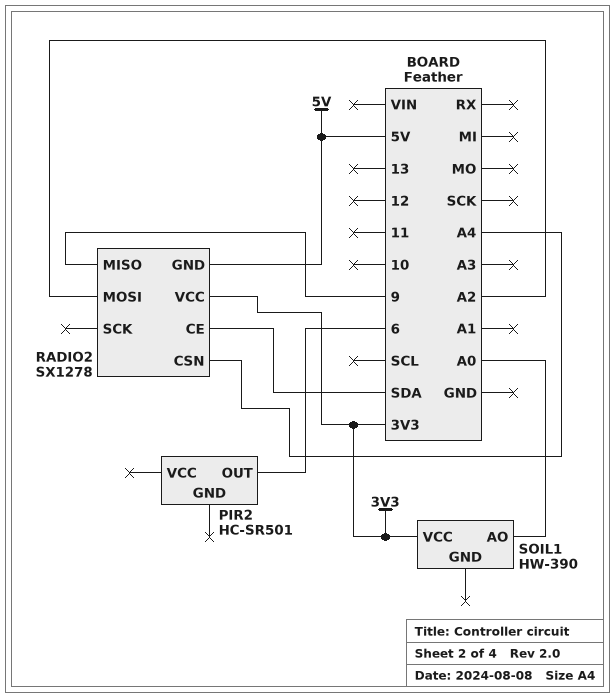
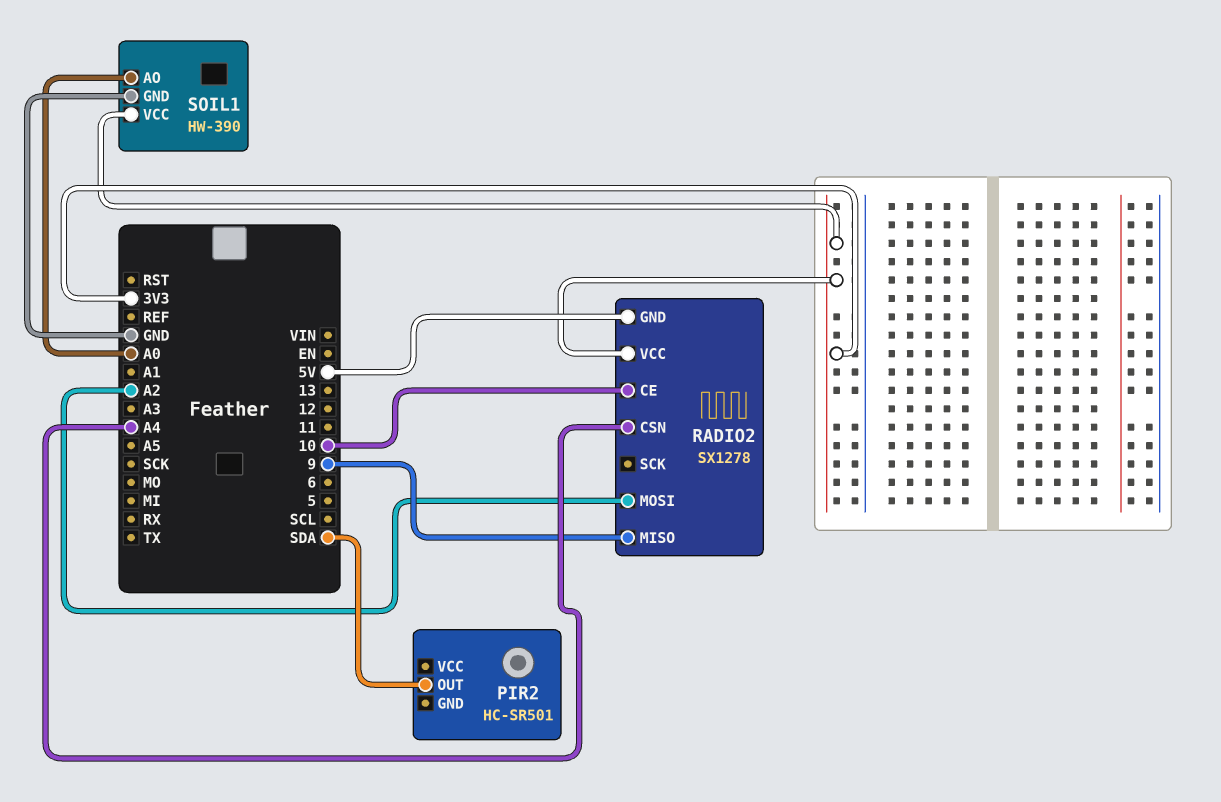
PIR2 pin OUT: 6 -> SDA
RADIO2 pin CE: SDA -> 10
SOIL1 pin GND: none -> GND

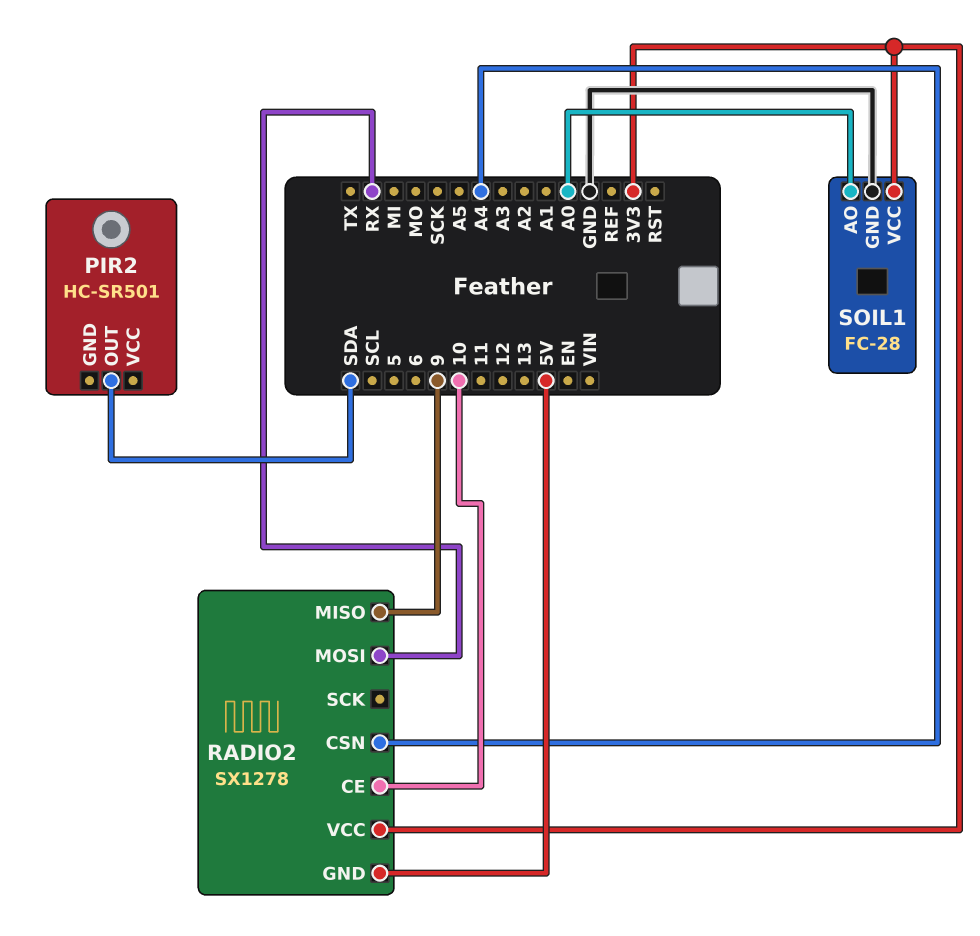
RADIO2 pin MOSI: A2 -> RX
SOIL1: HW-390 -> FC-28

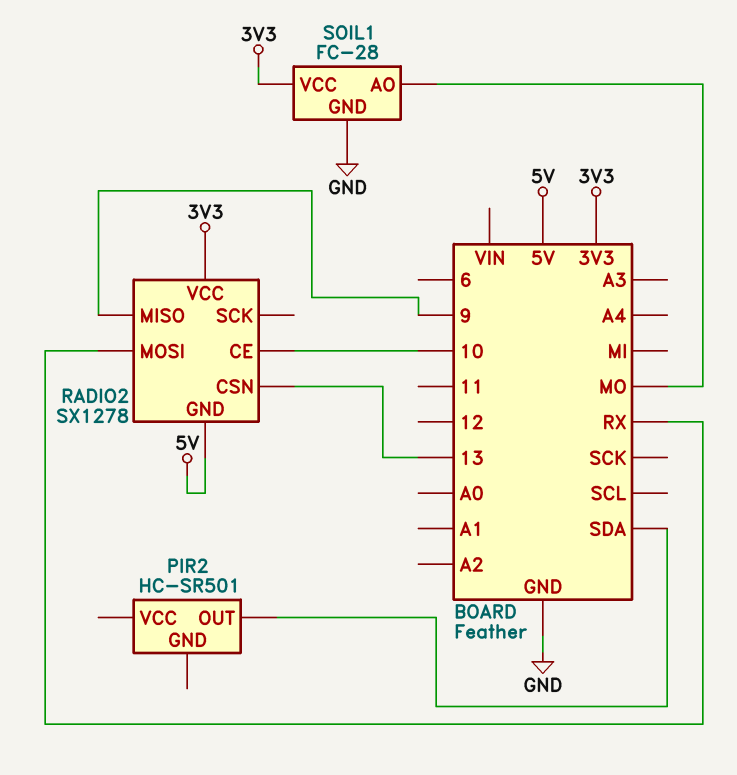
RADIO2 pin CSN: A4 -> 13
SOIL1 pin AO: A0 -> MO

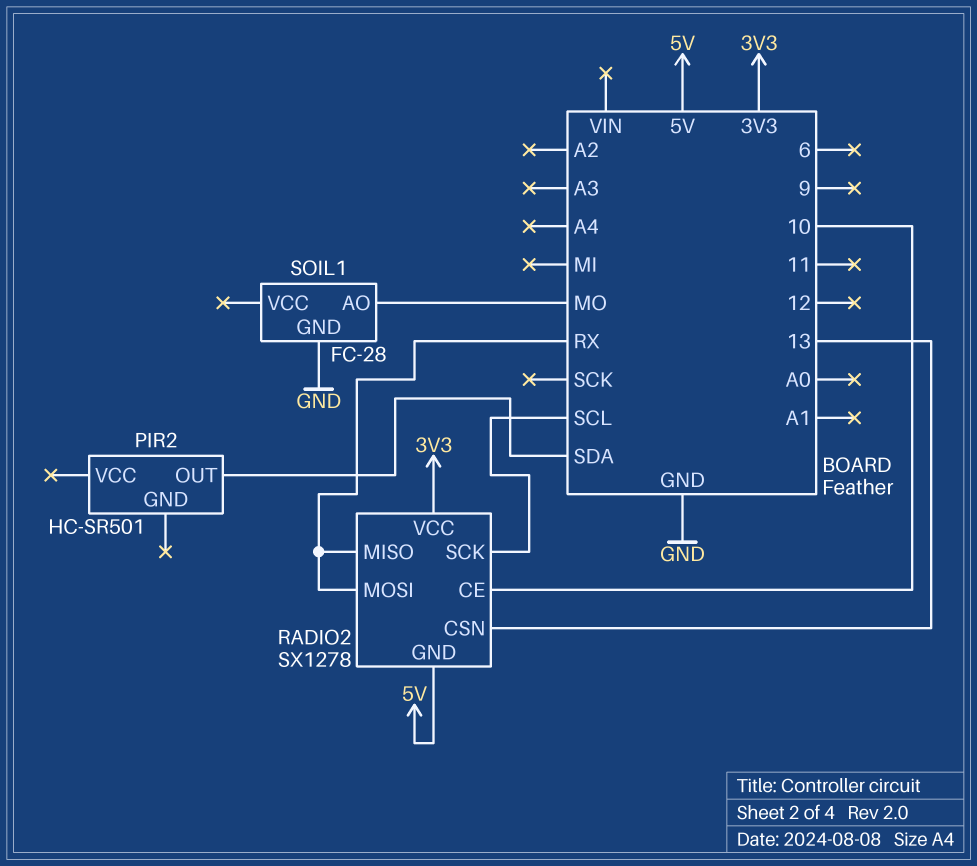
RADIO2 pin MISO: 9 -> RX
RADIO2 pin SCK: none -> SCL
SOIL1 pin VCC: 3V3 -> none

